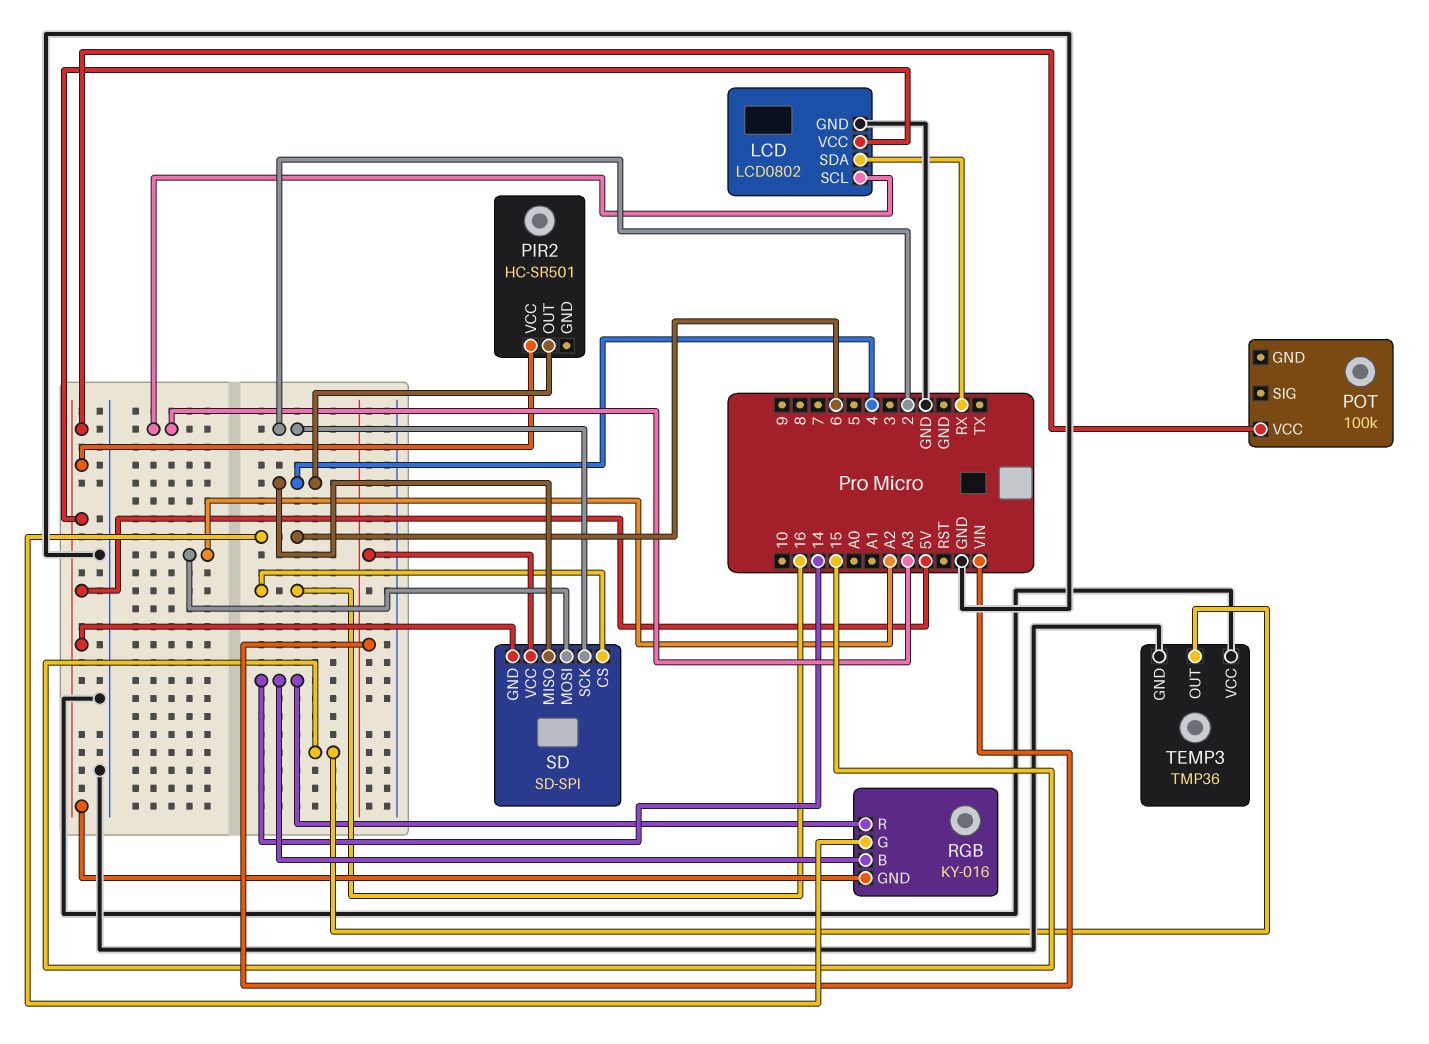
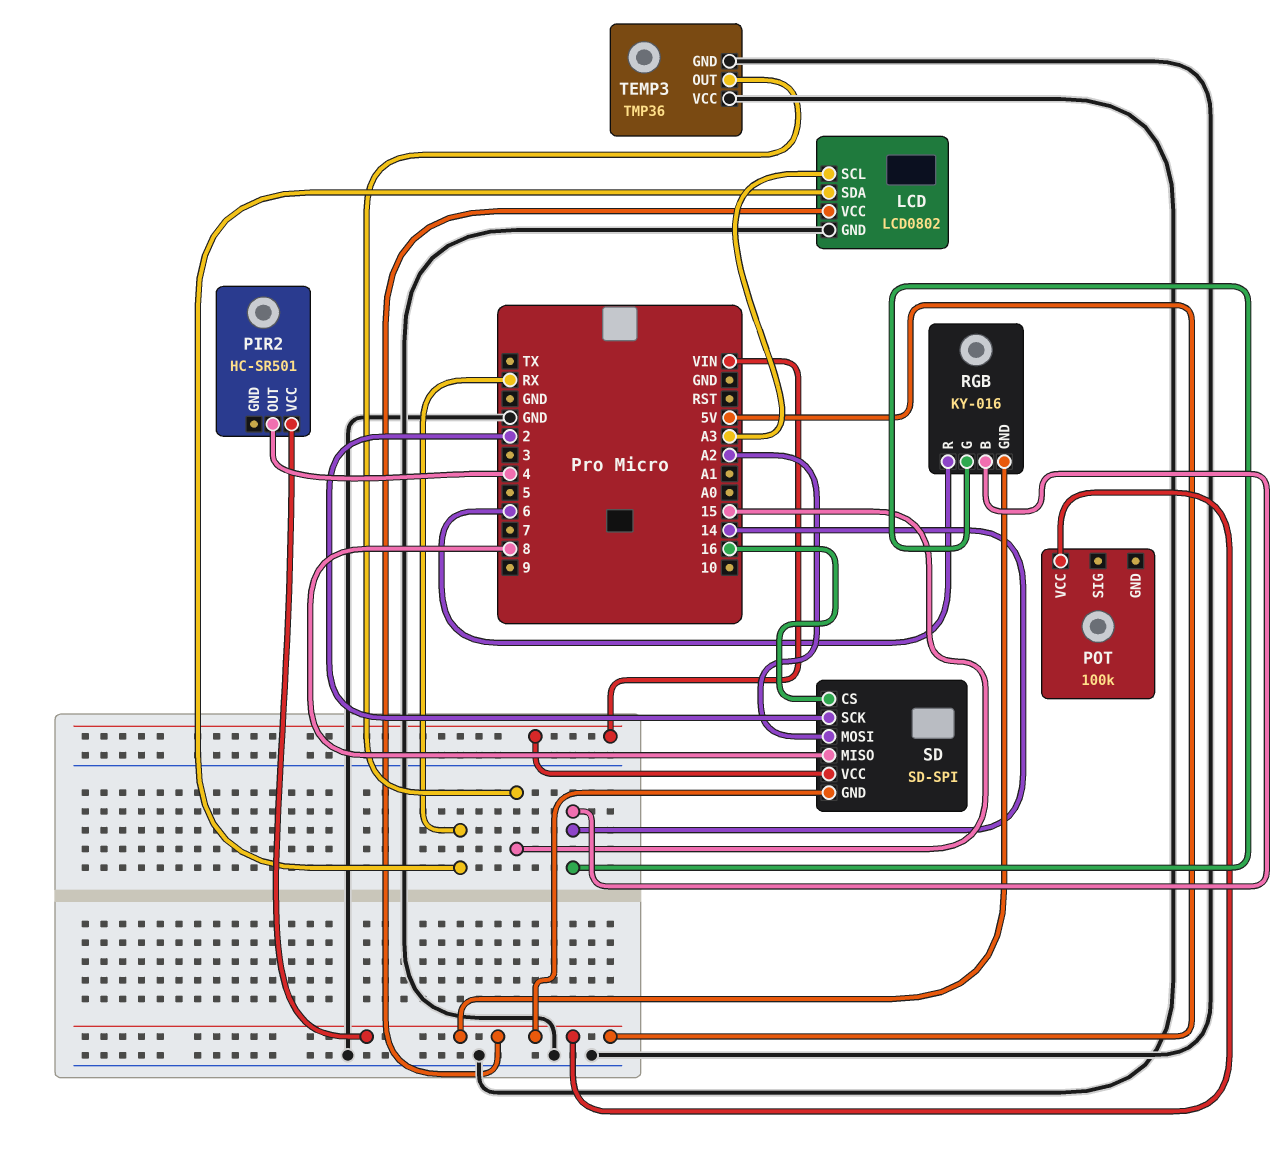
RGB pin G: 6 -> 14
RGB pin R: 14 -> 6
SD pin MISO: 4 -> 8

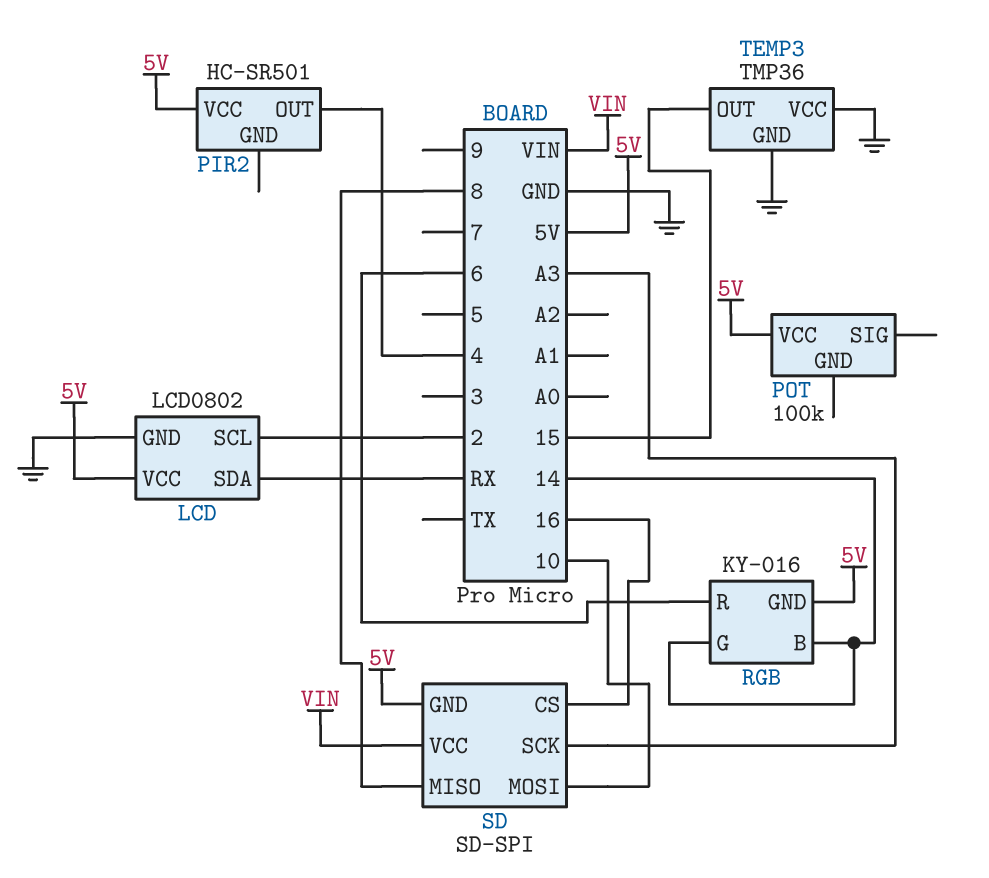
LCD pin SCL: A3 -> 2
SD pin MOSI: A2 -> 10
SD pin SCK: 2 -> A3

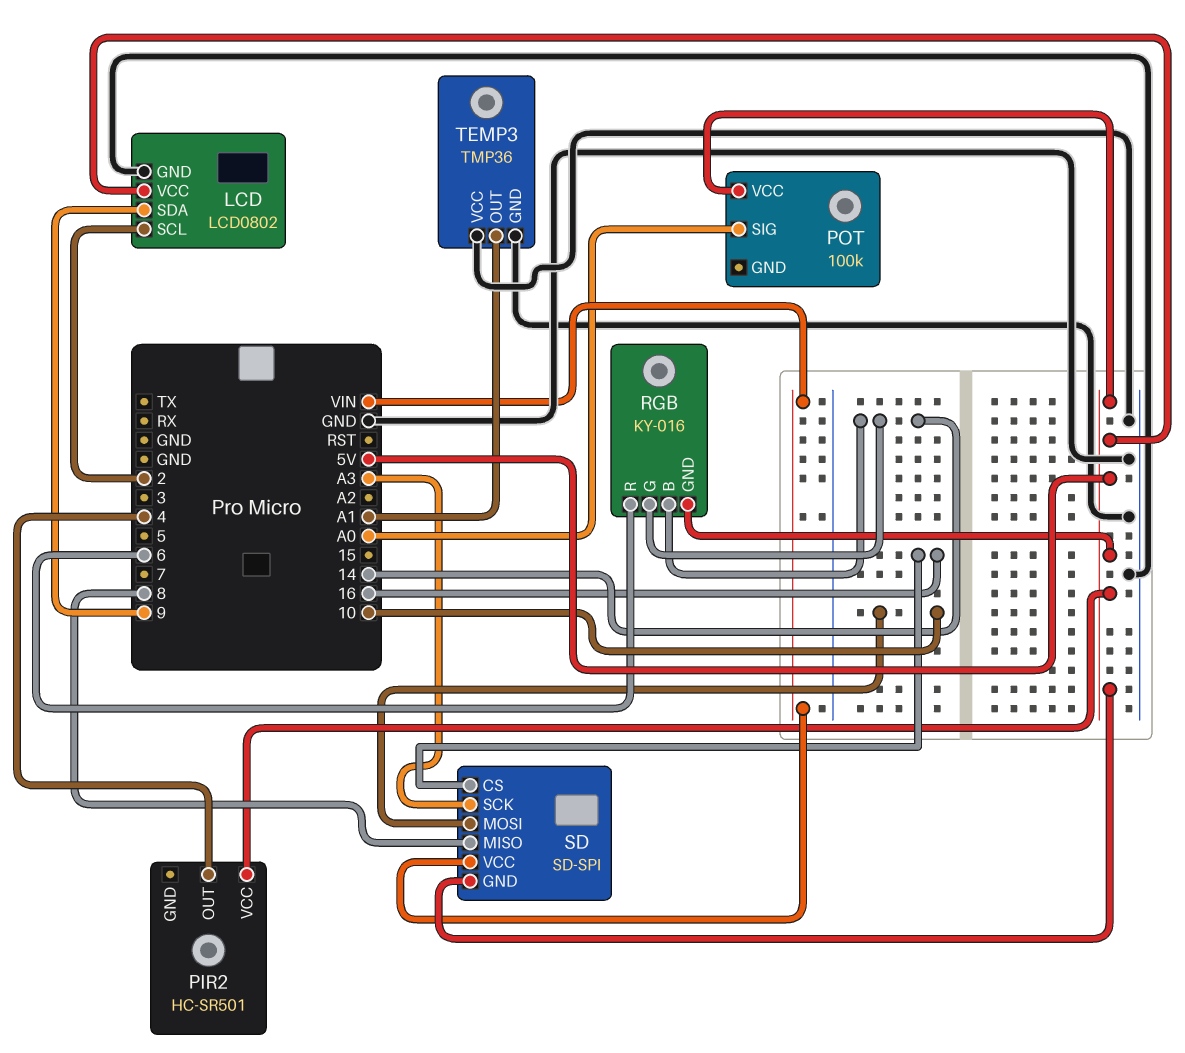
LCD pin SDA: RX -> 9
POT pin SIG: none -> A0
TEMP3 pin OUT: 15 -> A1

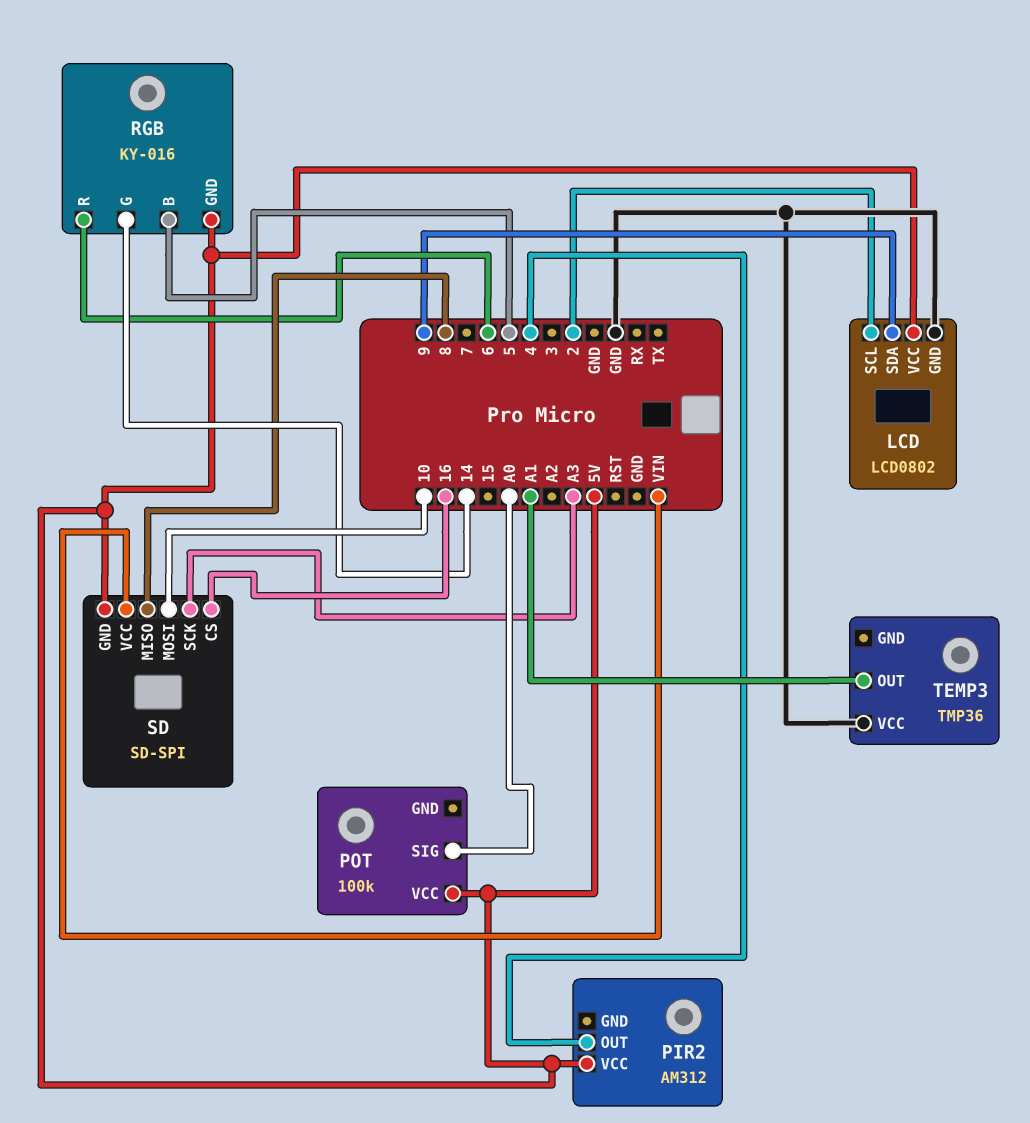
PIR2: HC-SR501 -> AM312
RGB pin B: 14 -> 5
TEMP3 pin GND: GND -> none

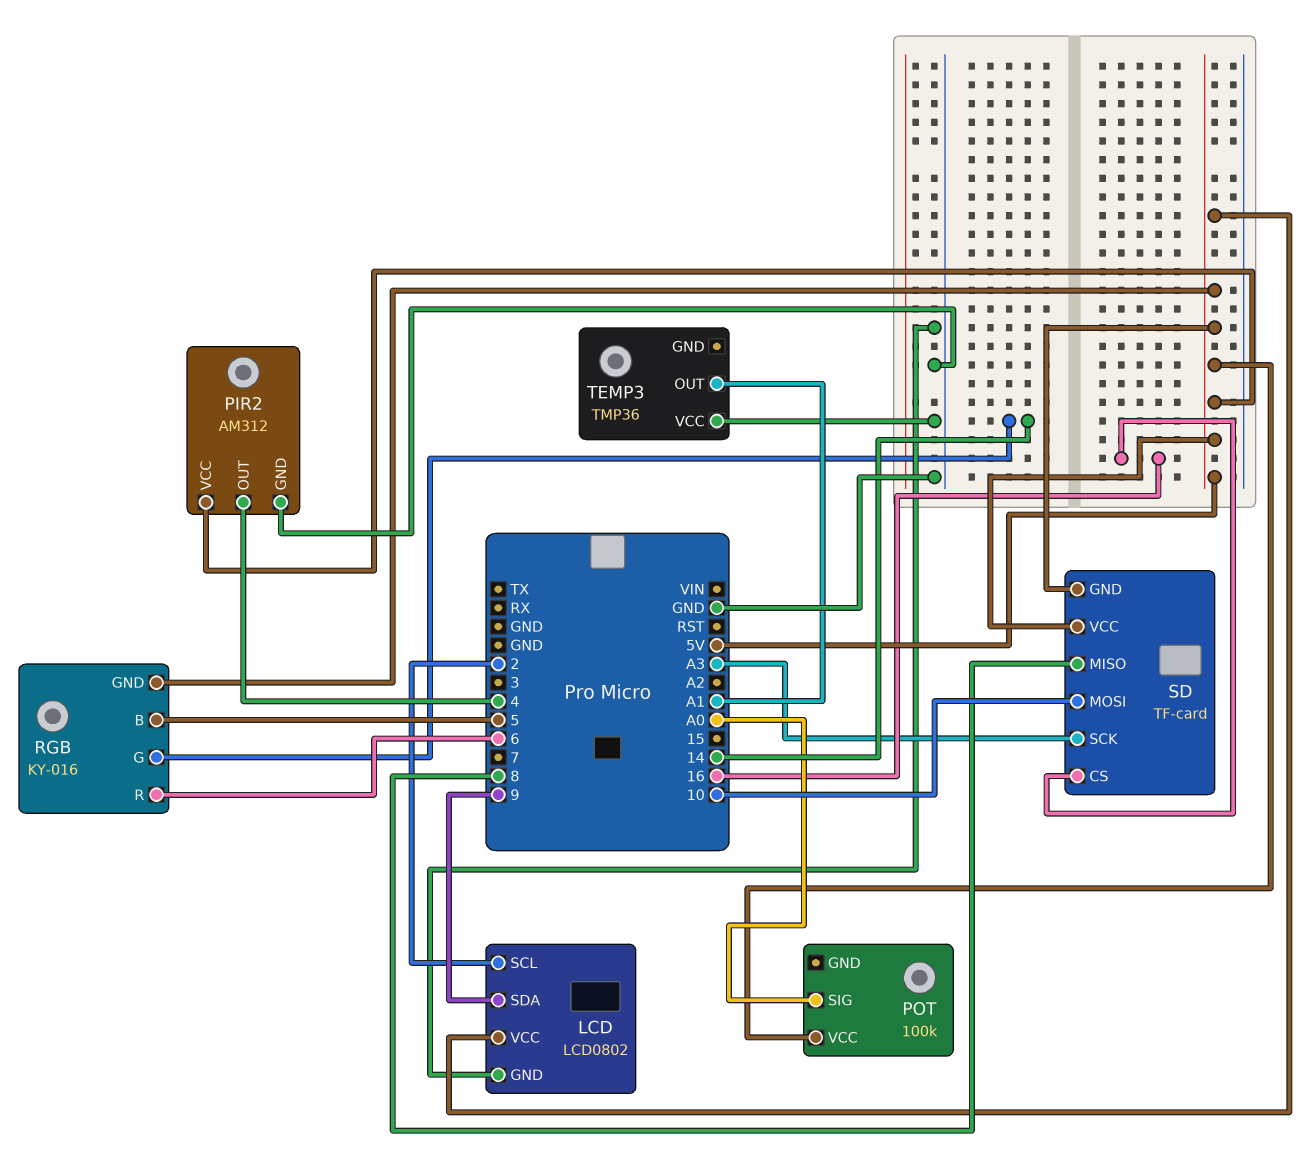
PIR2 pin GND: none -> GND
SD: SD-SPI -> TF-card
SD pin VCC: VIN -> 5V

